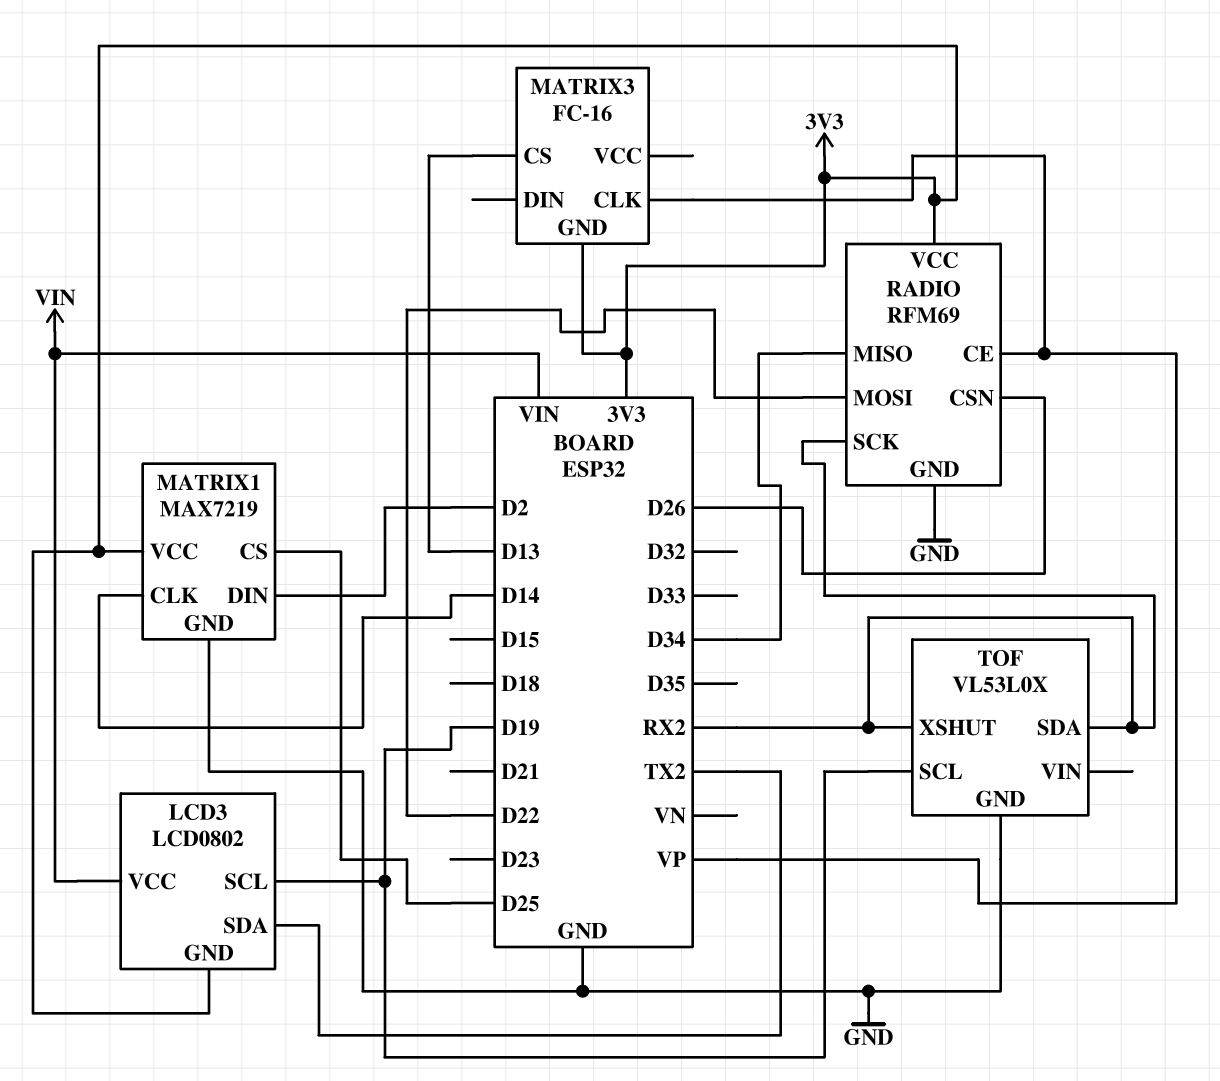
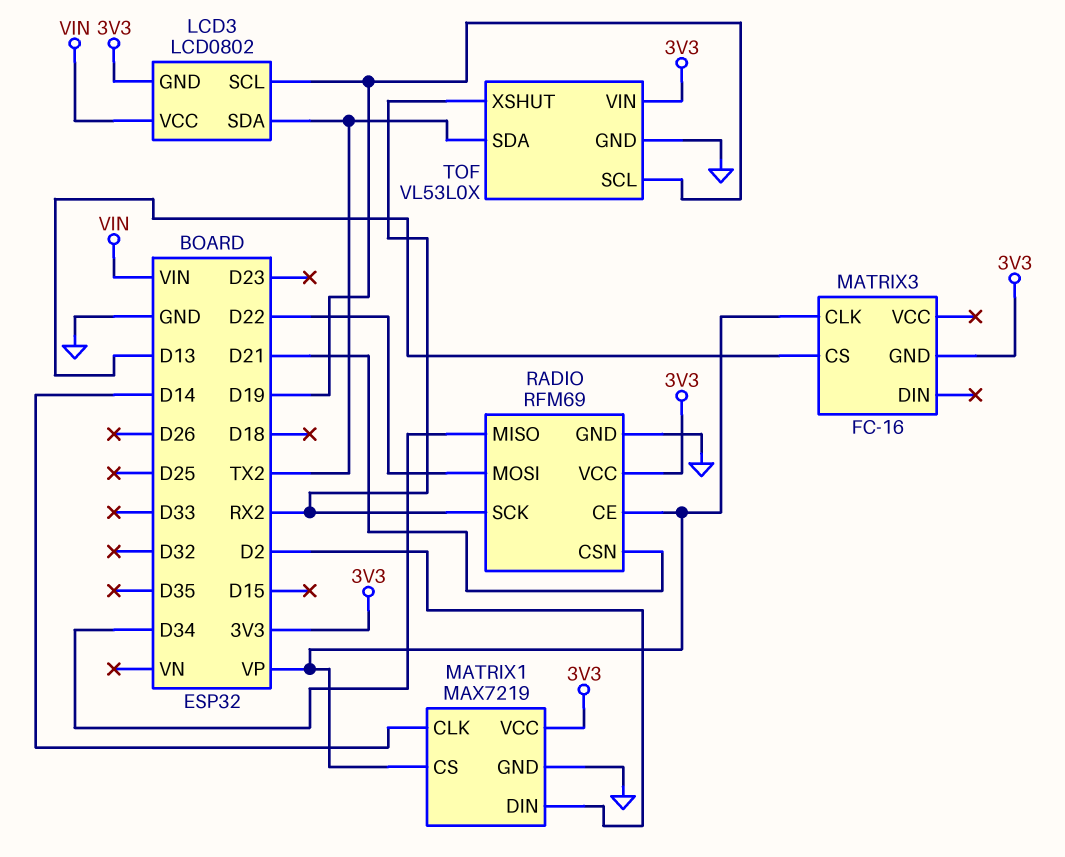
MATRIX1 pin CS: D25 -> VP
RADIO pin CSN: D26 -> D21
TOF pin SDA: RX2 -> TX2
TOF pin VIN: none -> 3V3

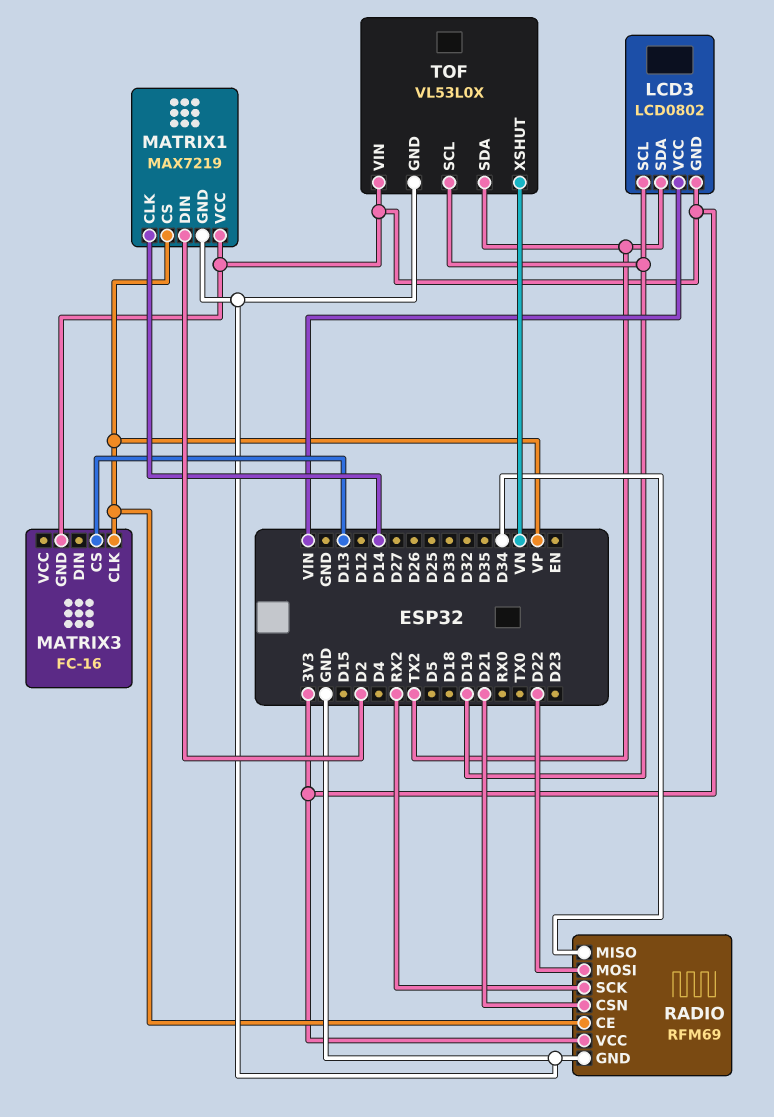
TOF pin XSHUT: RX2 -> VN

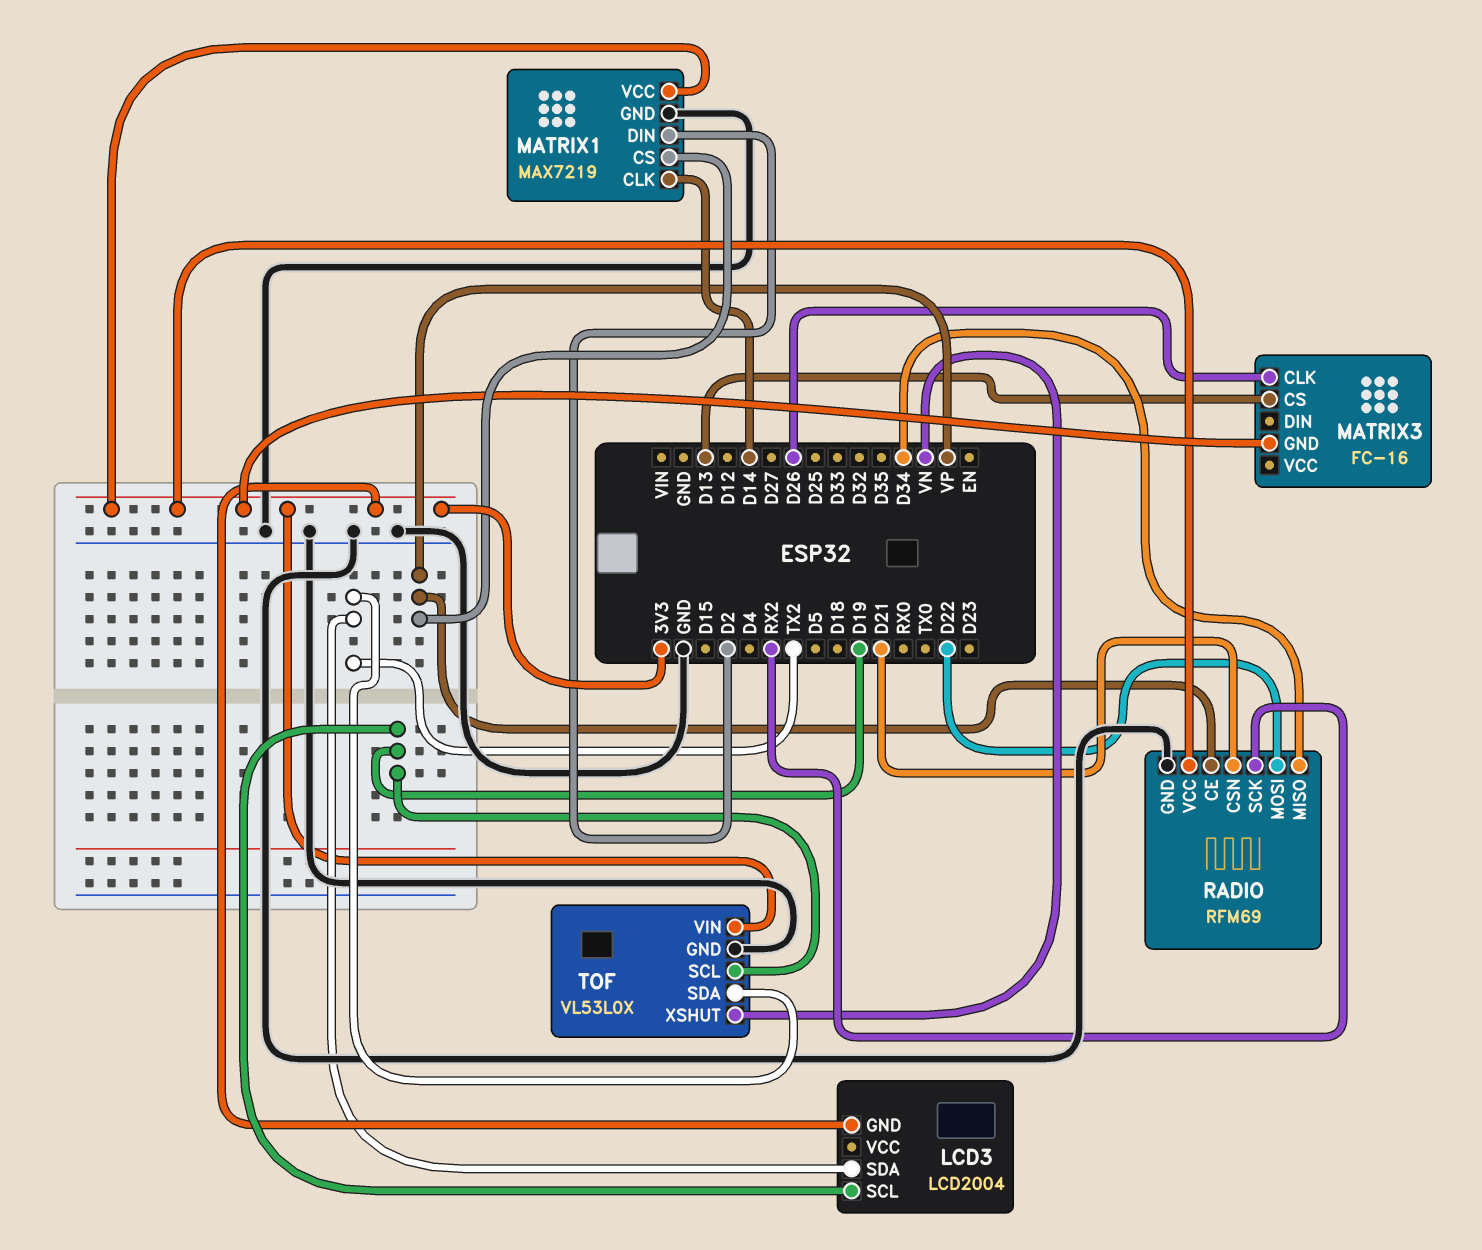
LCD3: LCD0802 -> LCD2004
LCD3 pin VCC: VIN -> none
MATRIX3 pin CLK: VP -> D26

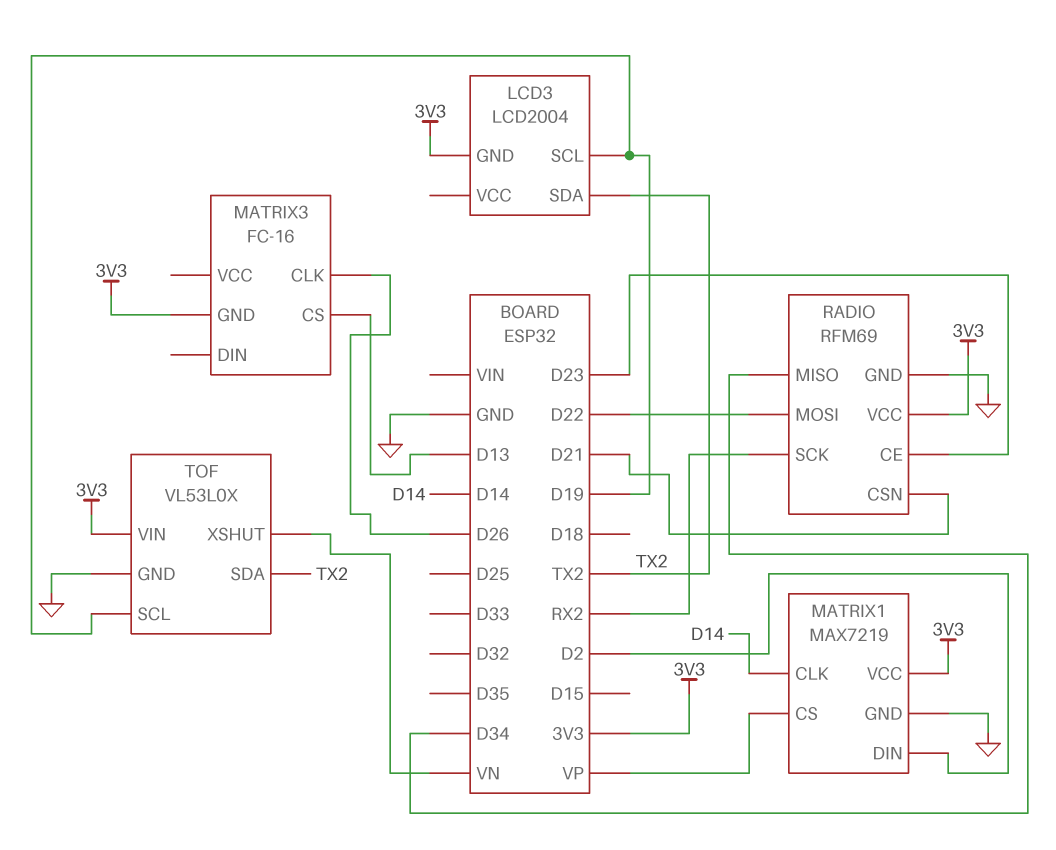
RADIO pin CE: VP -> D23

